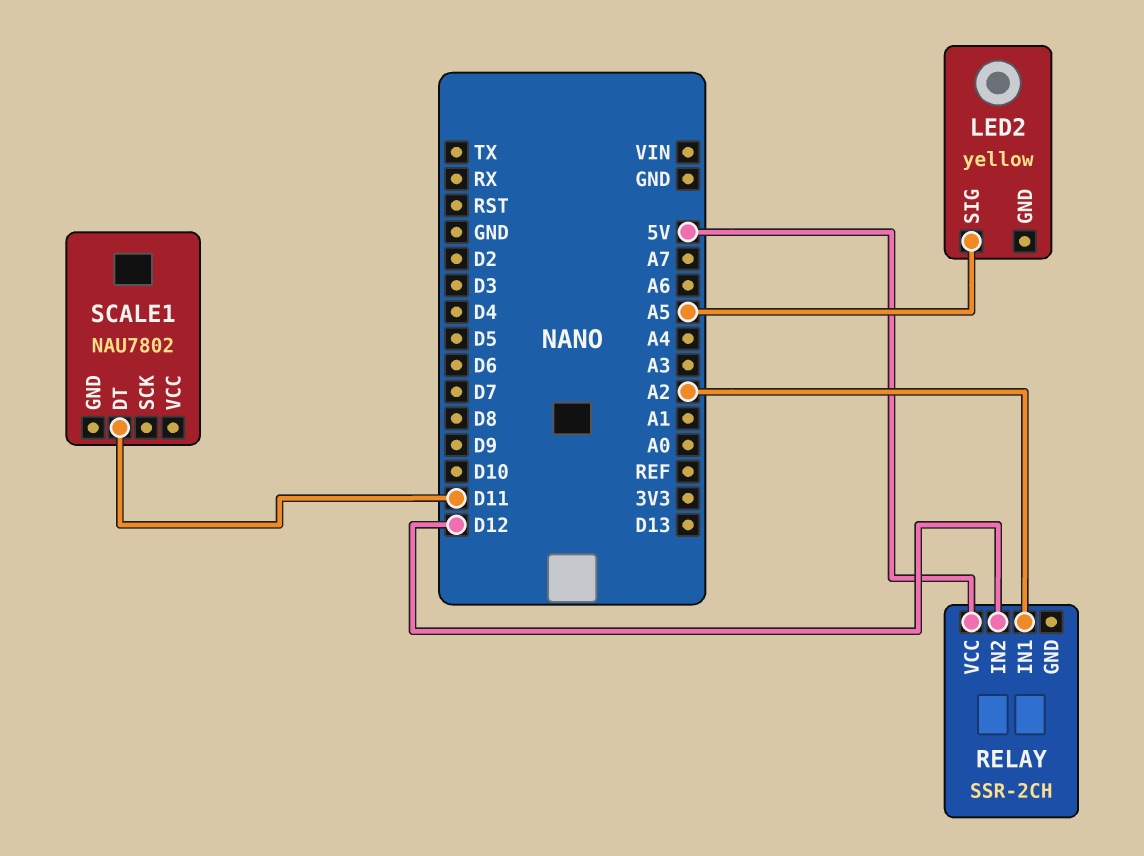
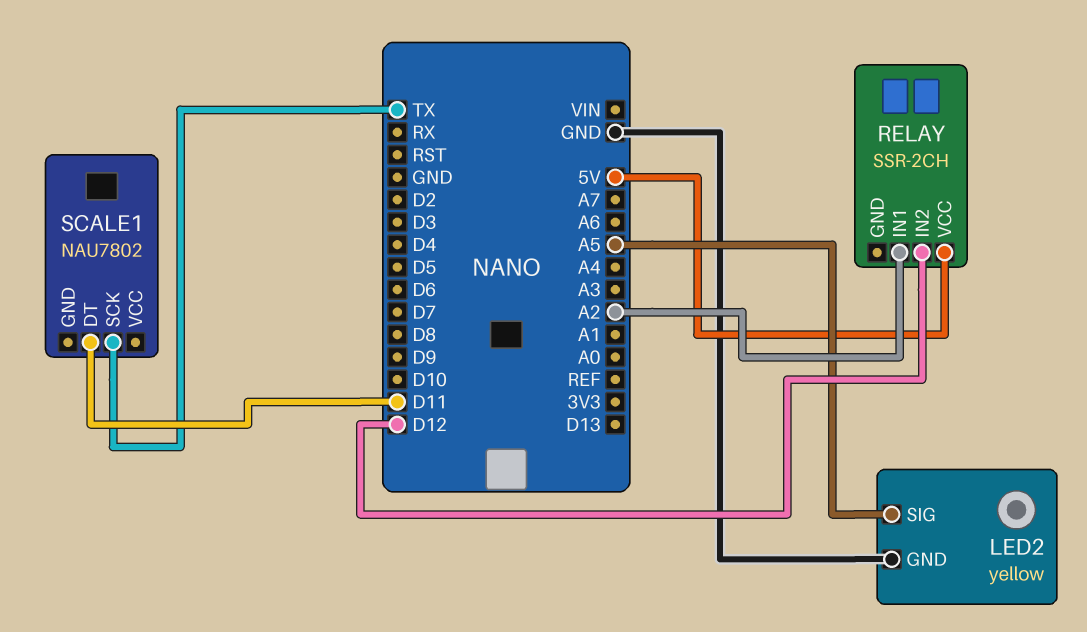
LED2 pin GND: none -> GND
SCALE1 pin SCK: none -> TX

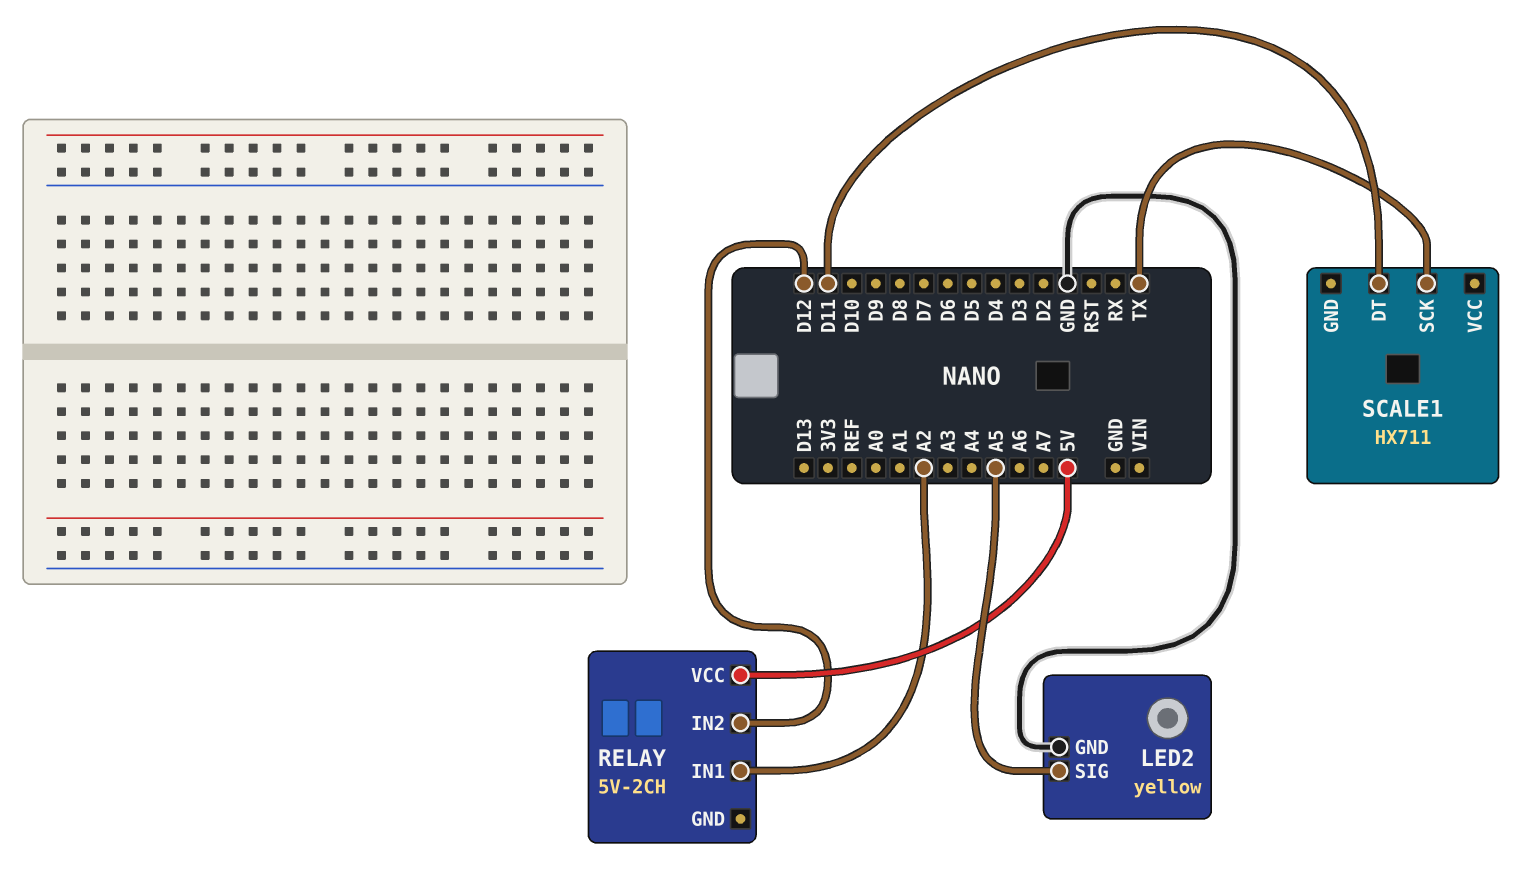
RELAY: SSR-2CH -> 5V-2CH
SCALE1: NAU7802 -> HX711

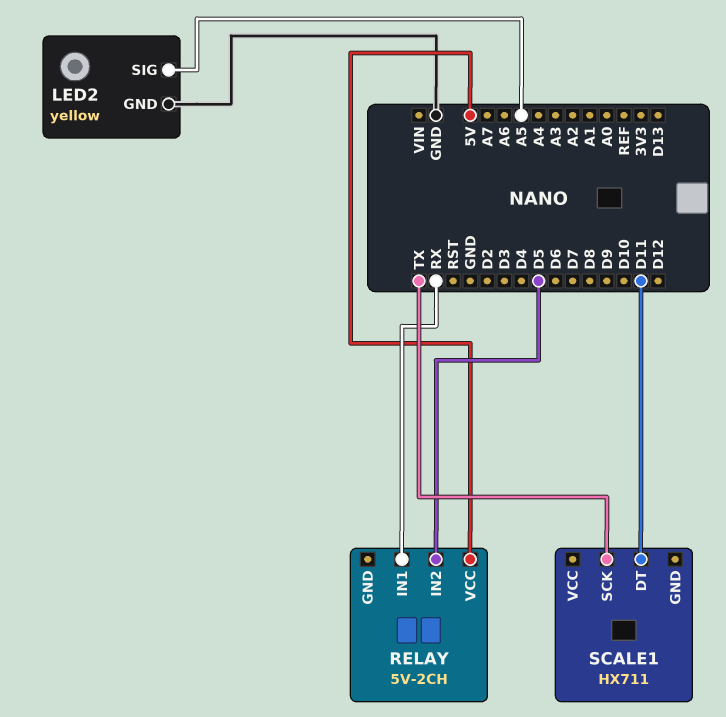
RELAY pin IN1: A2 -> RX
RELAY pin IN2: D12 -> D5

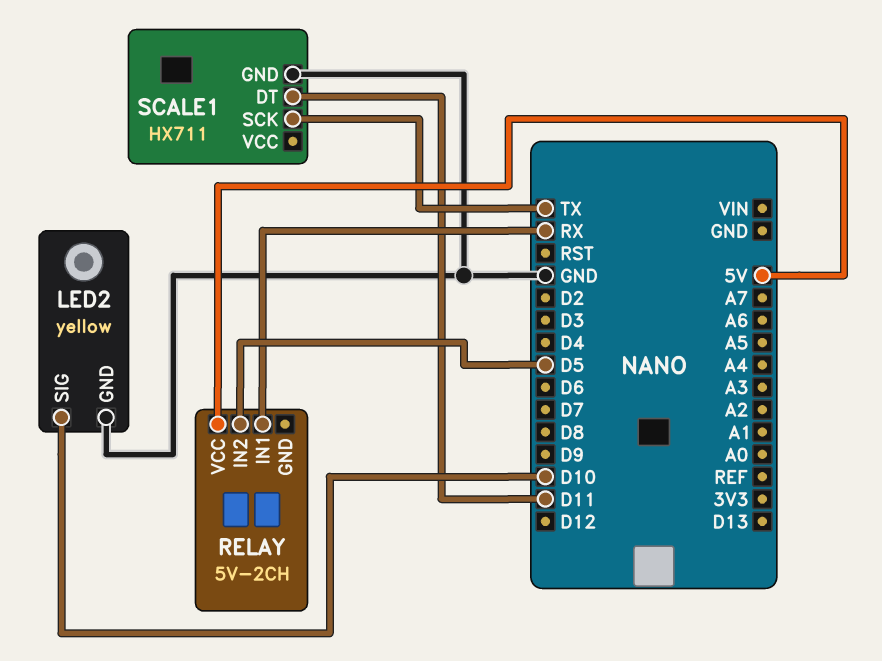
LED2 pin SIG: A5 -> D10
SCALE1 pin GND: none -> GND

